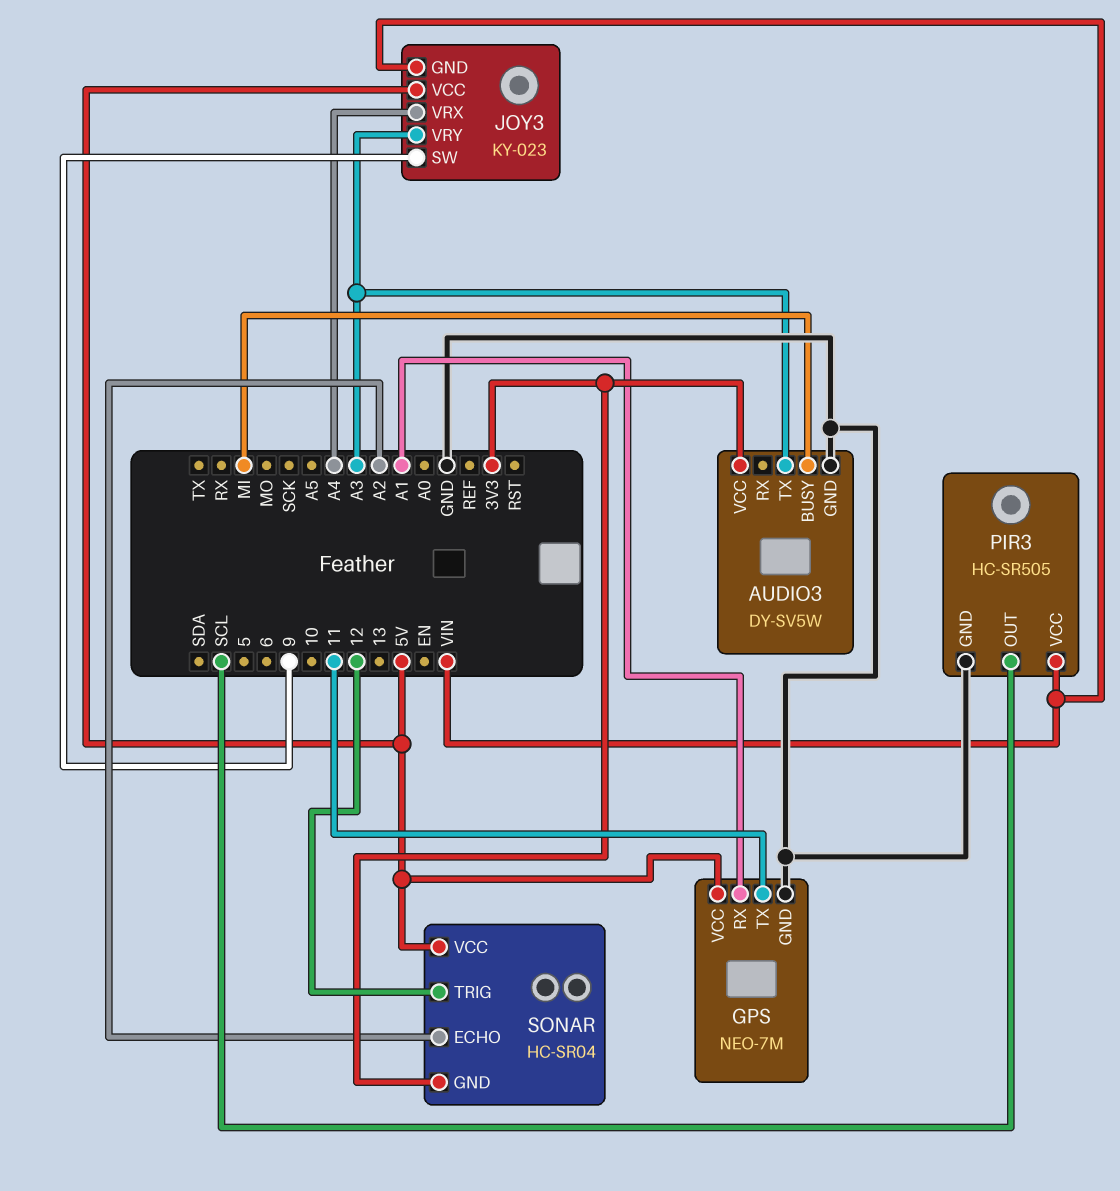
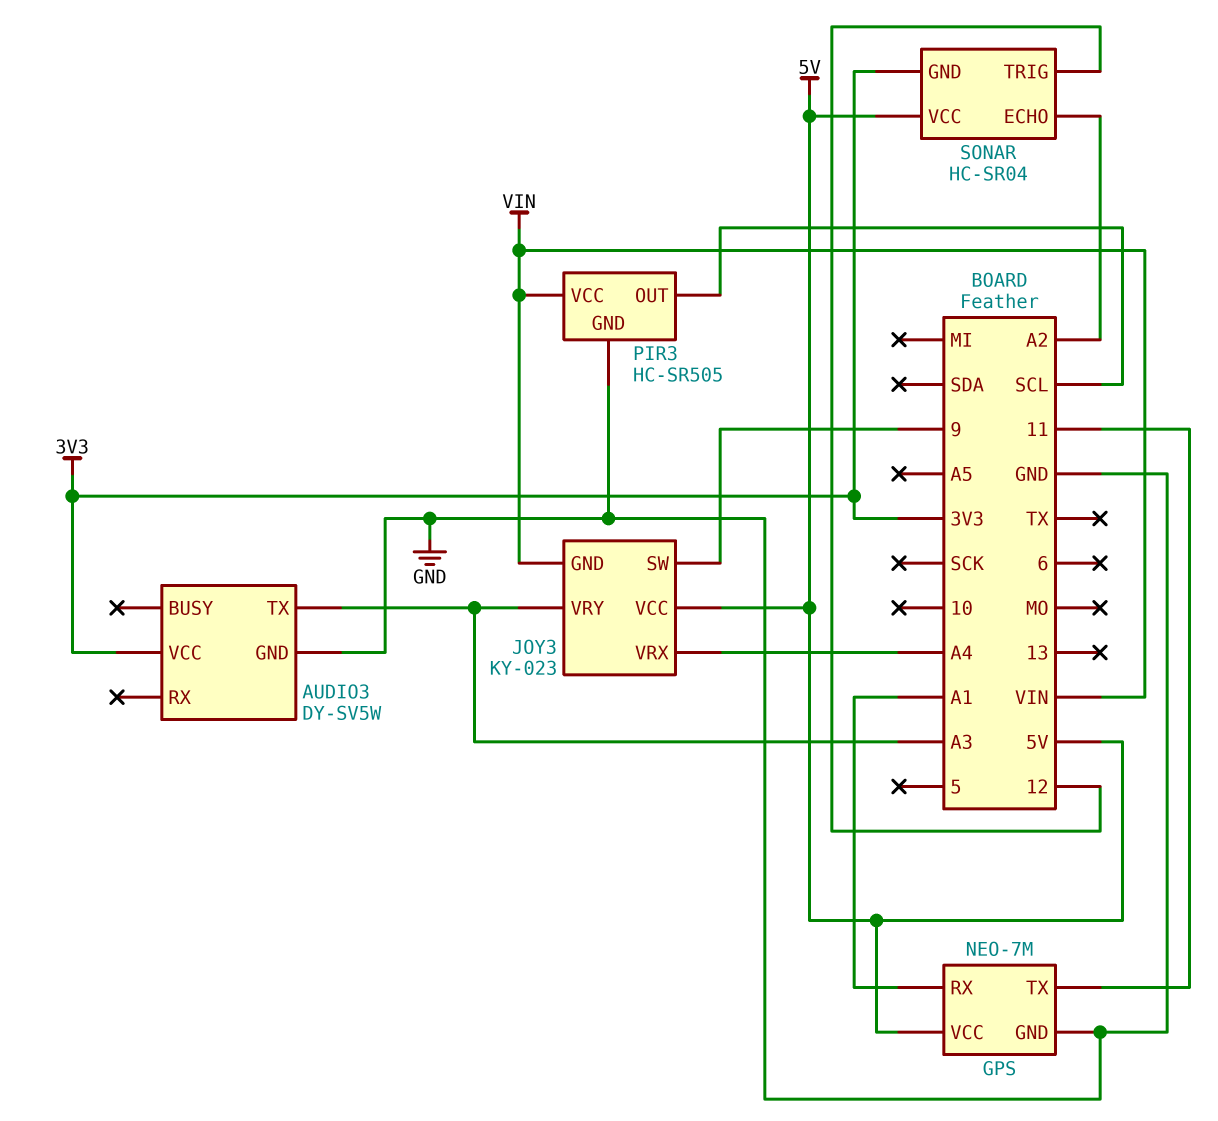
AUDIO3 pin BUSY: MI -> none

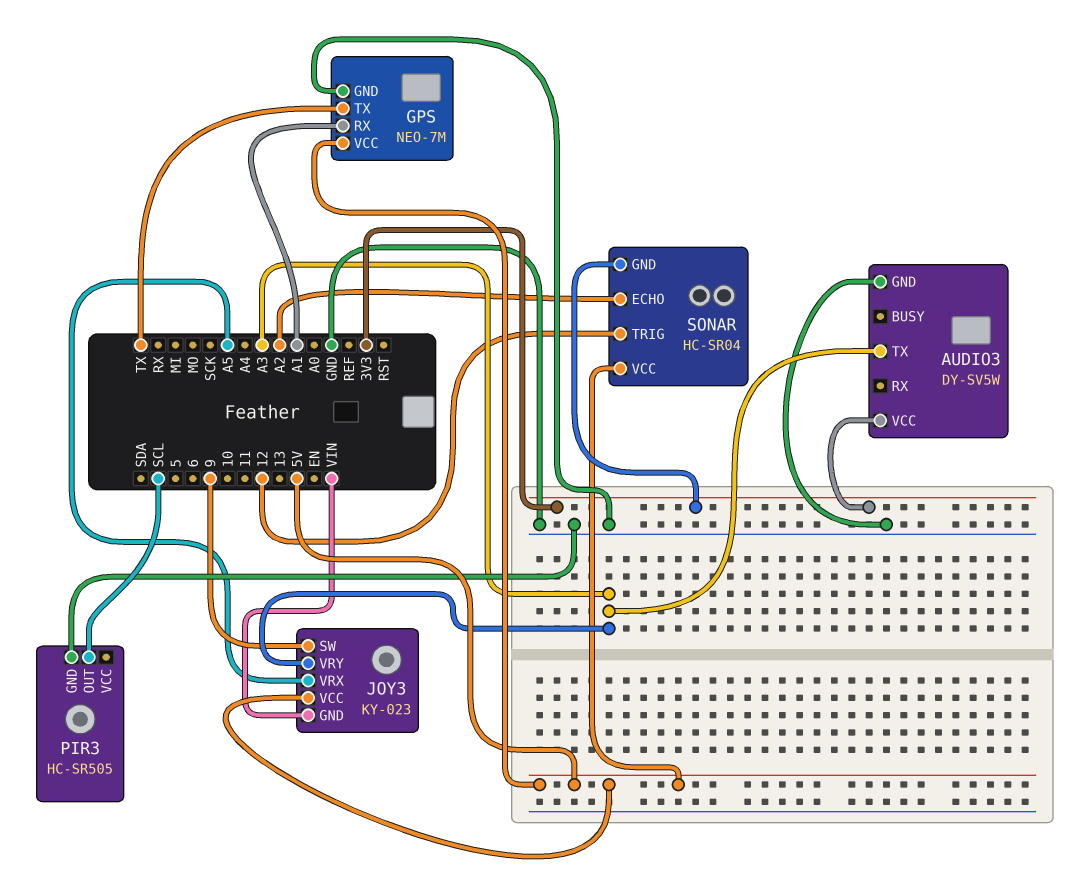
GPS pin TX: 11 -> TX
JOY3 pin VRX: A4 -> A5
PIR3 pin VCC: VIN -> none

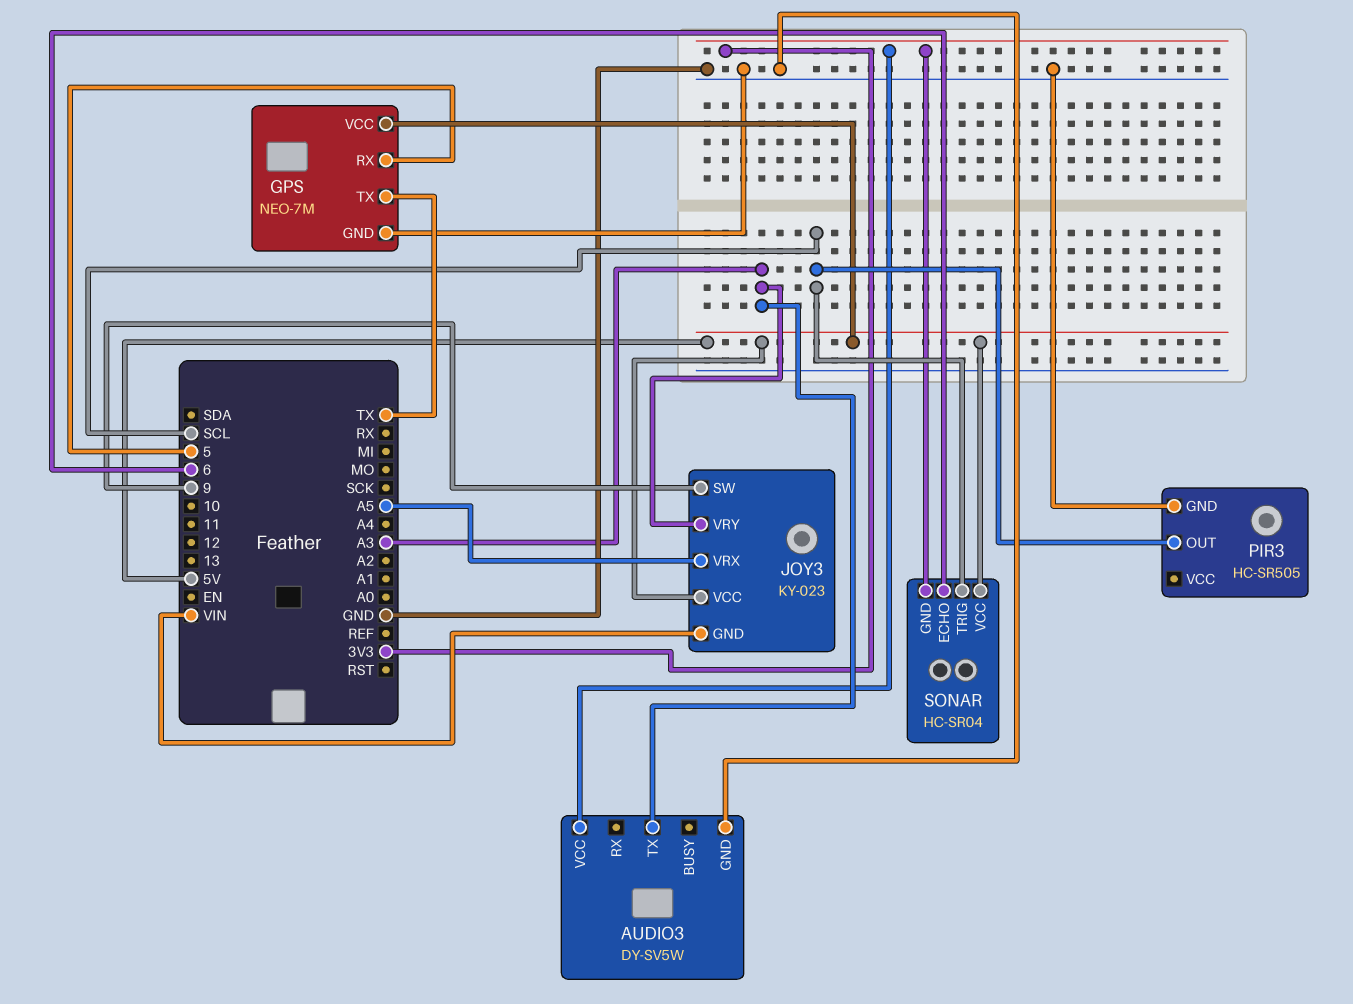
GPS pin RX: A1 -> 5
SONAR pin ECHO: A2 -> 6
SONAR pin TRIG: 12 -> SCL

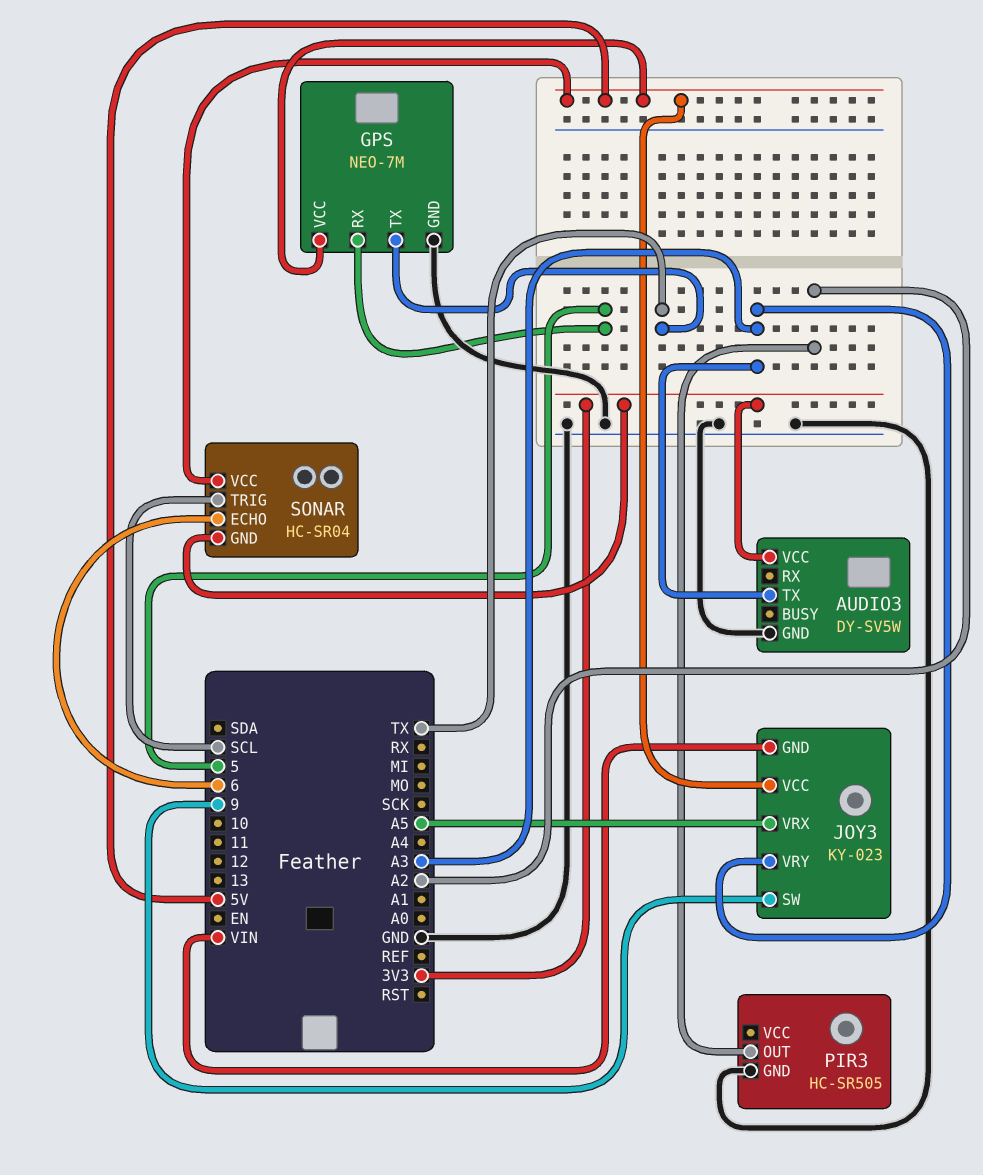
PIR3 pin OUT: SCL -> A2

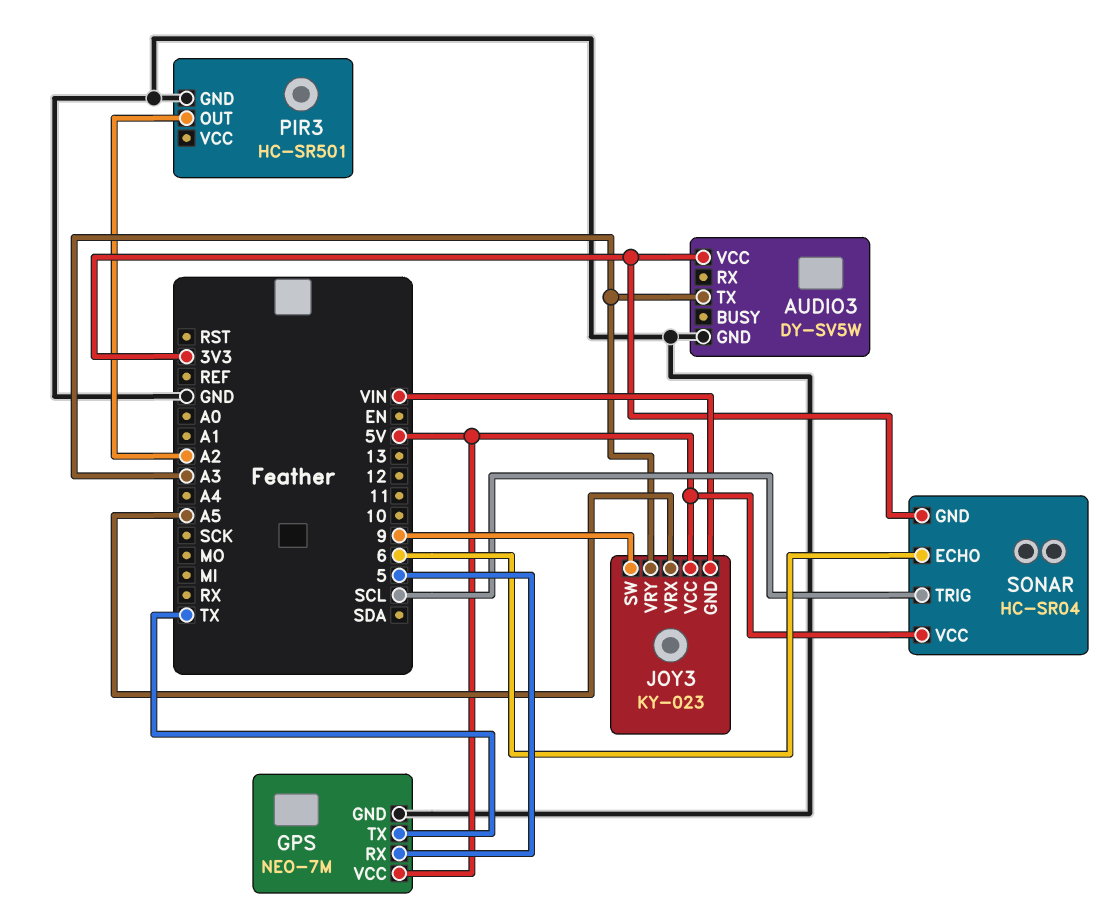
PIR3: HC-SR505 -> HC-SR501

